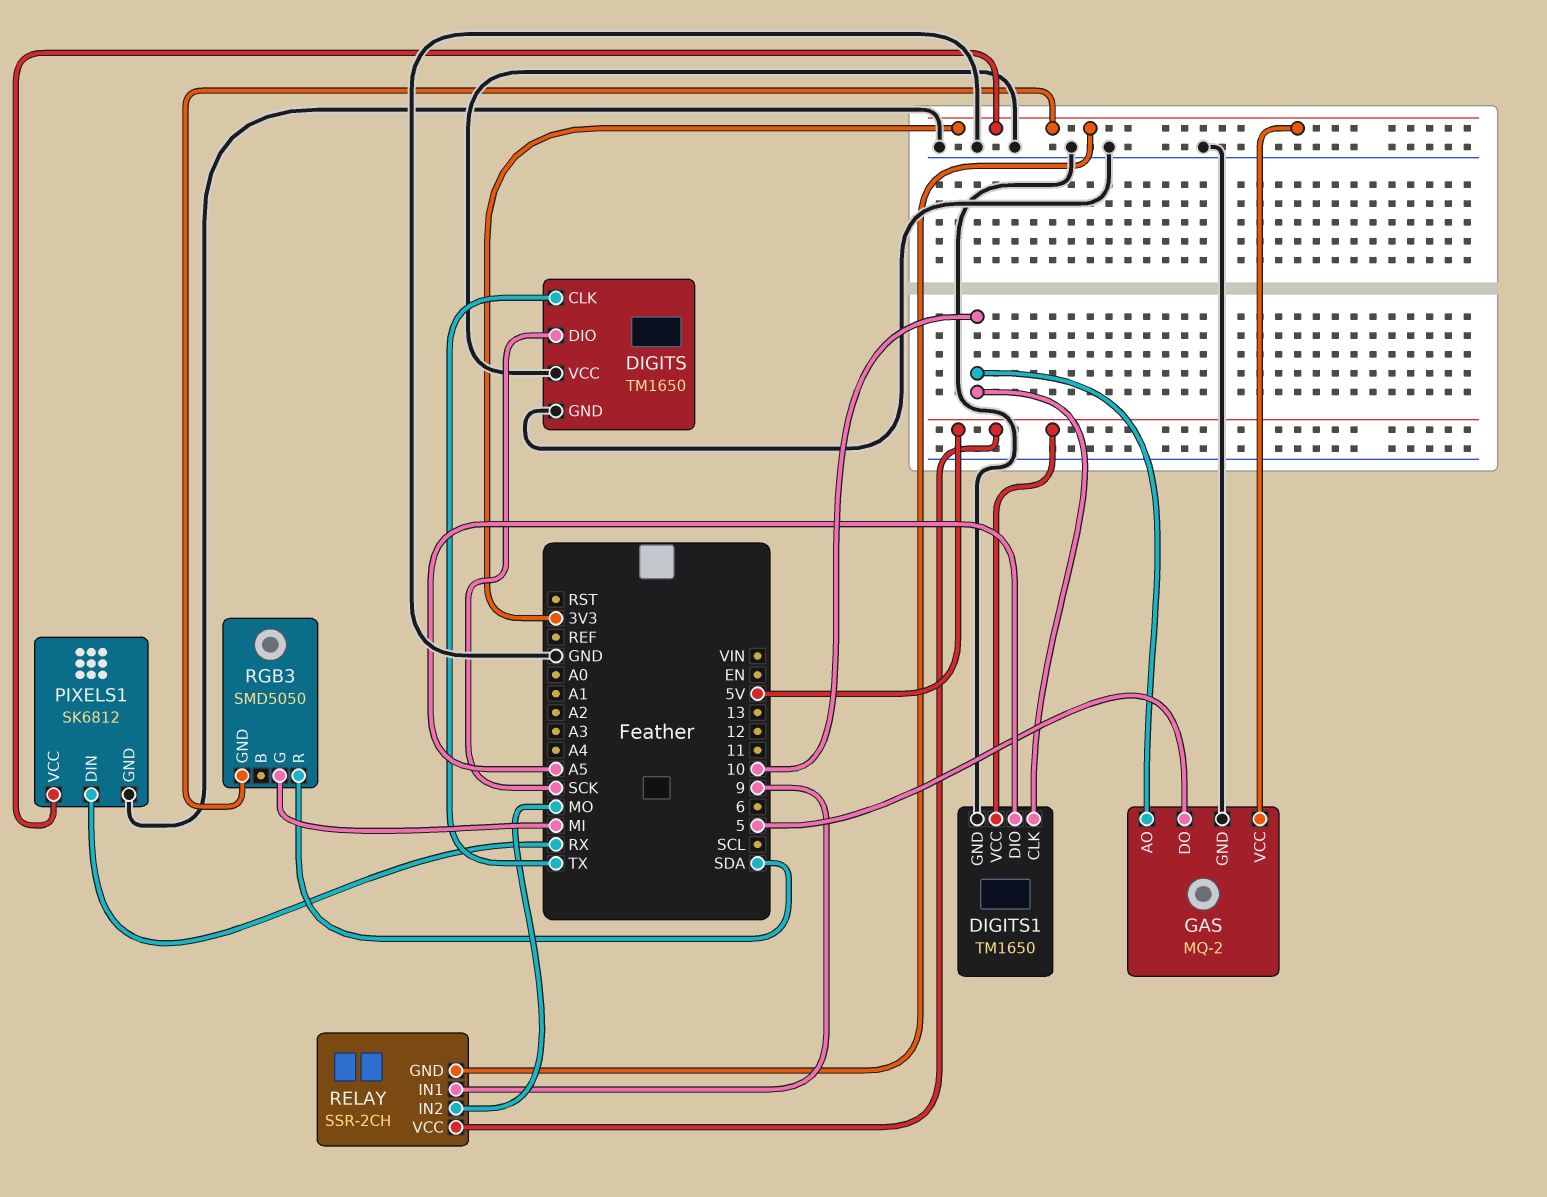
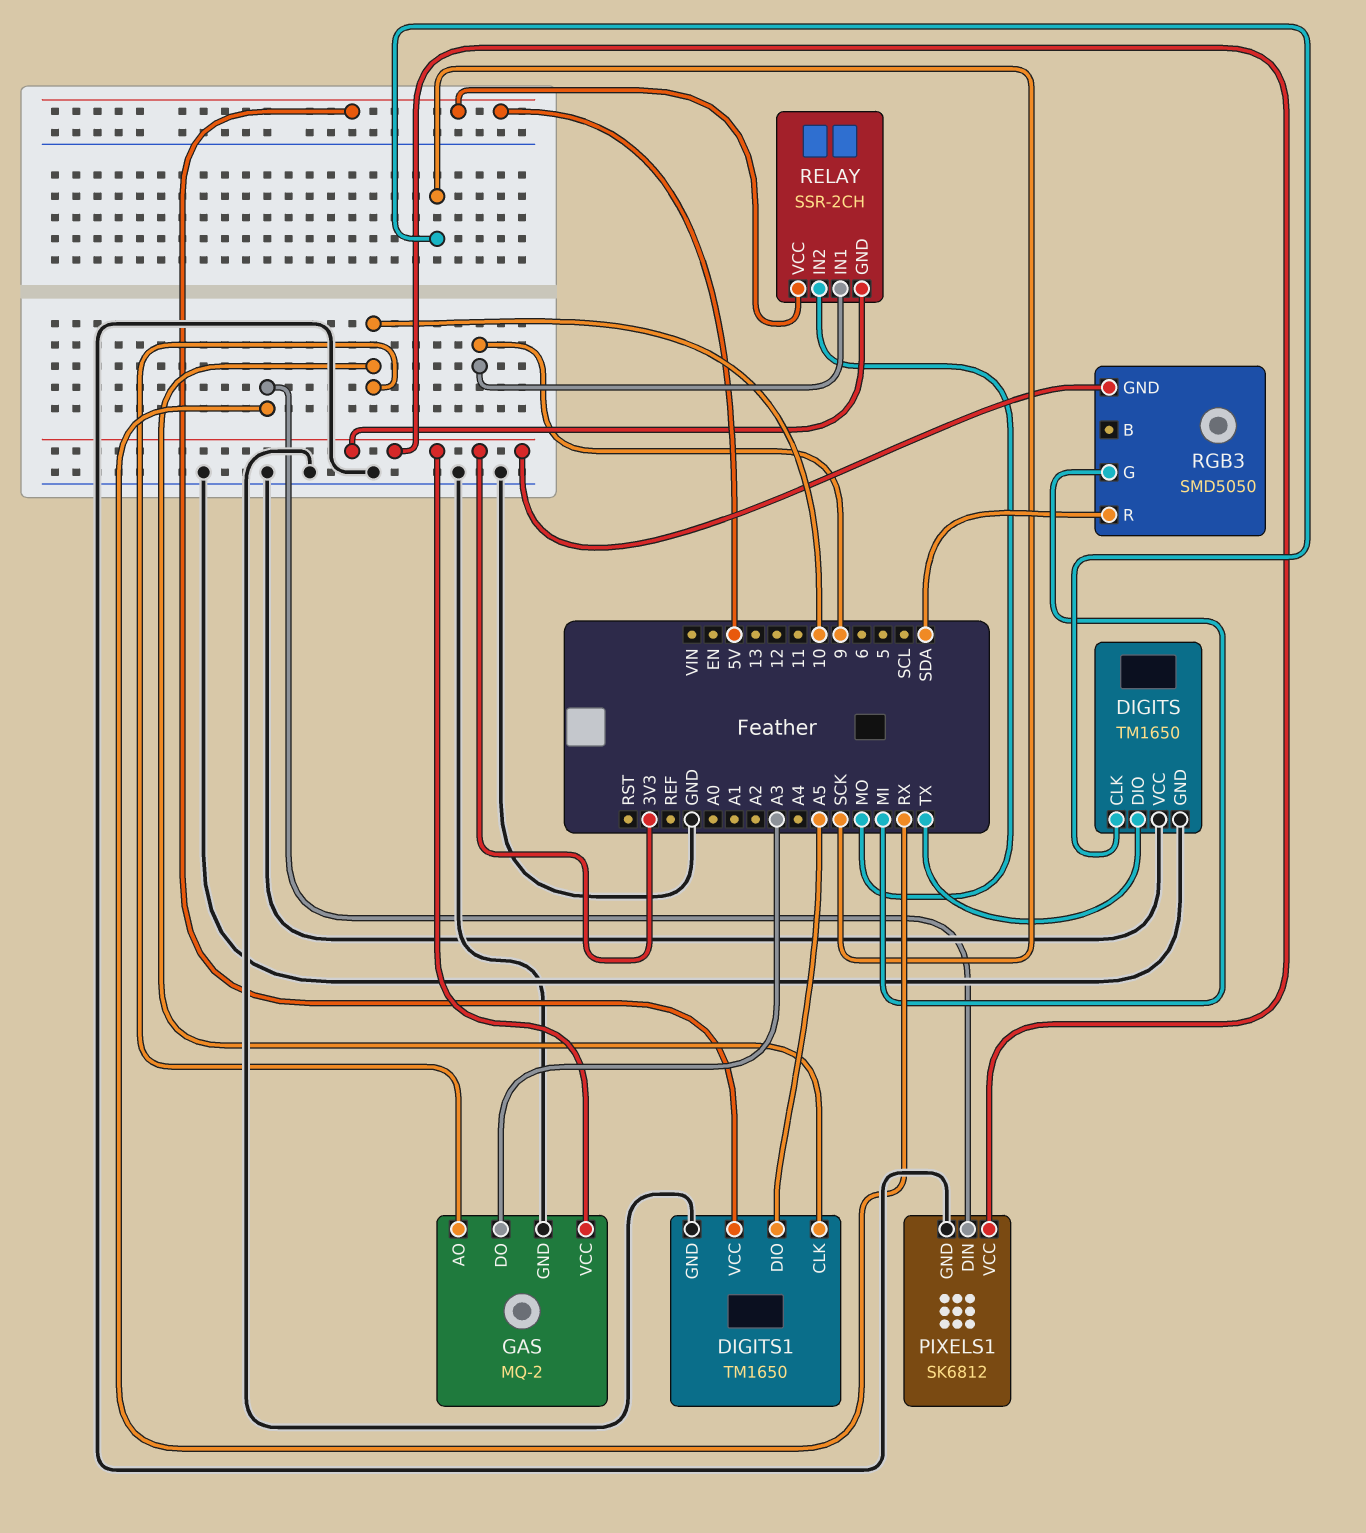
DIGITS pin CLK: TX -> SCK
DIGITS pin DIO: SCK -> TX
GAS pin DO: 5 -> A3

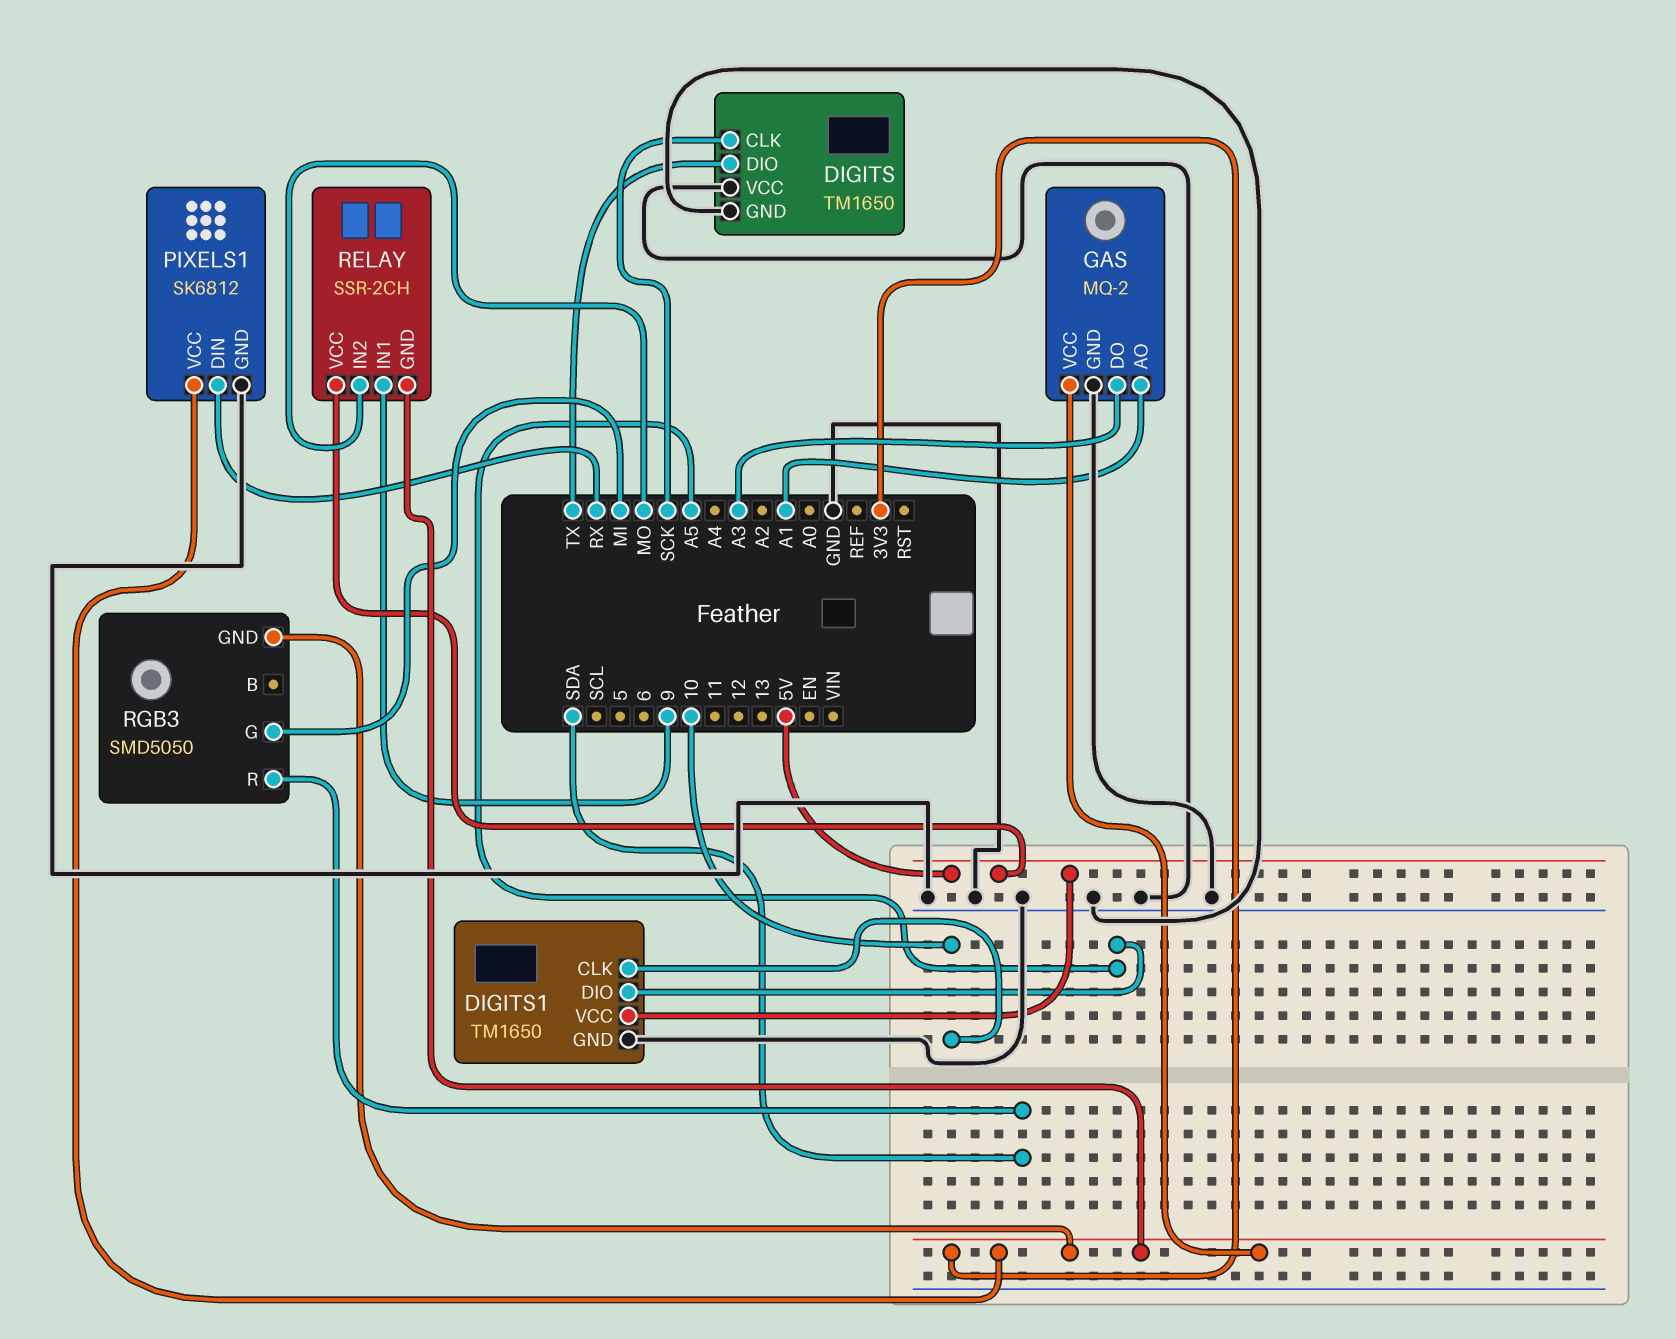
GAS pin AO: 10 -> A1

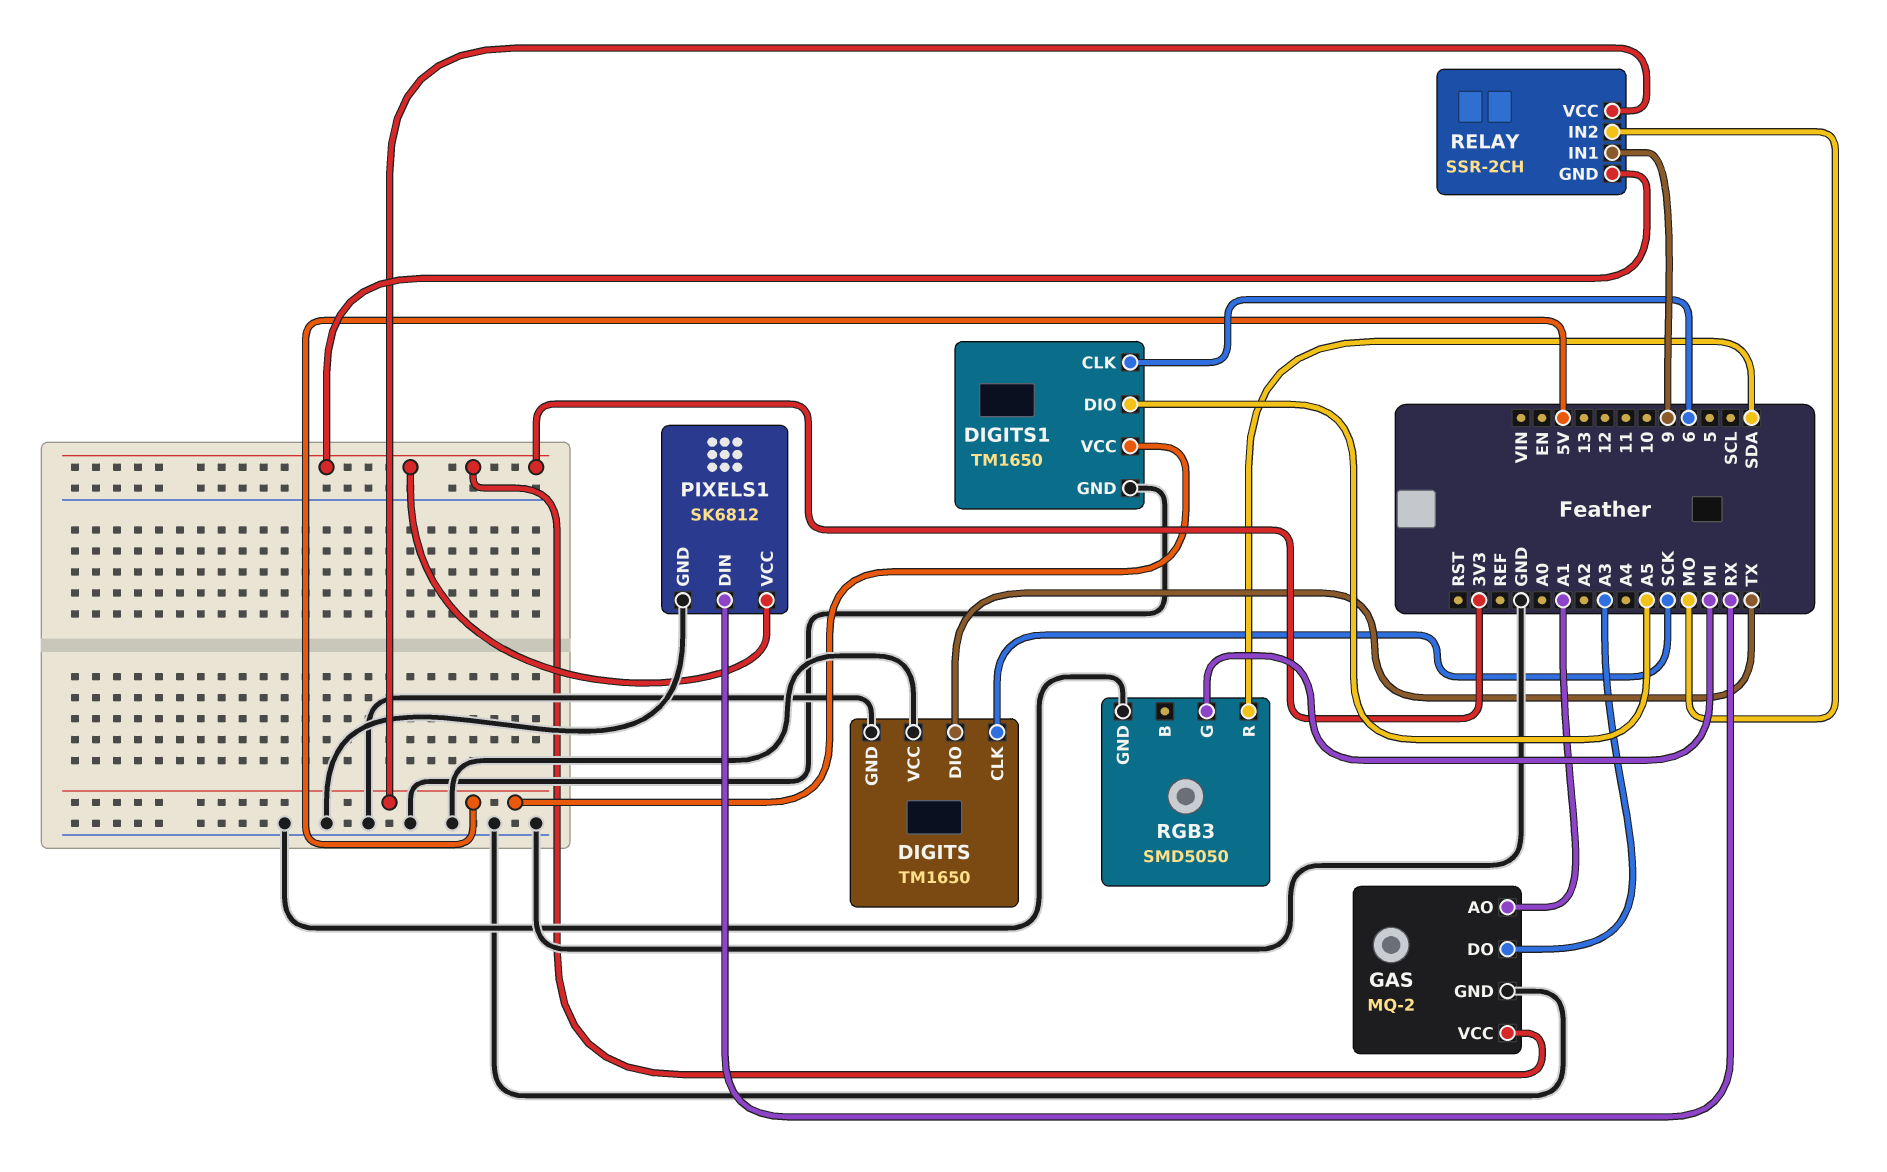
DIGITS1 pin CLK: 10 -> 6
RGB3 pin GND: 3V3 -> GND

